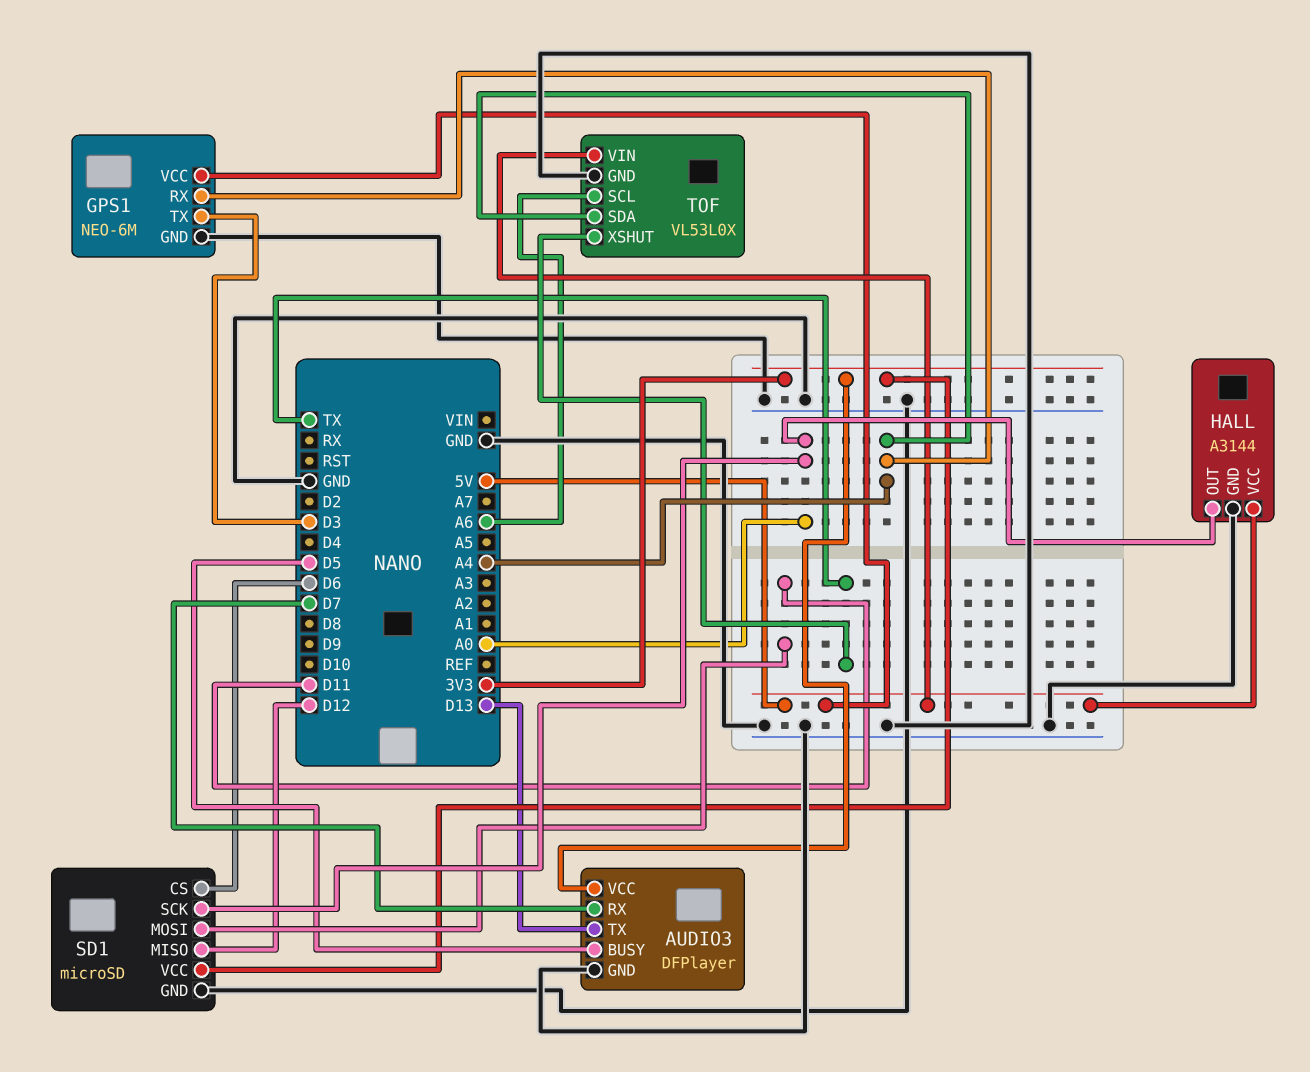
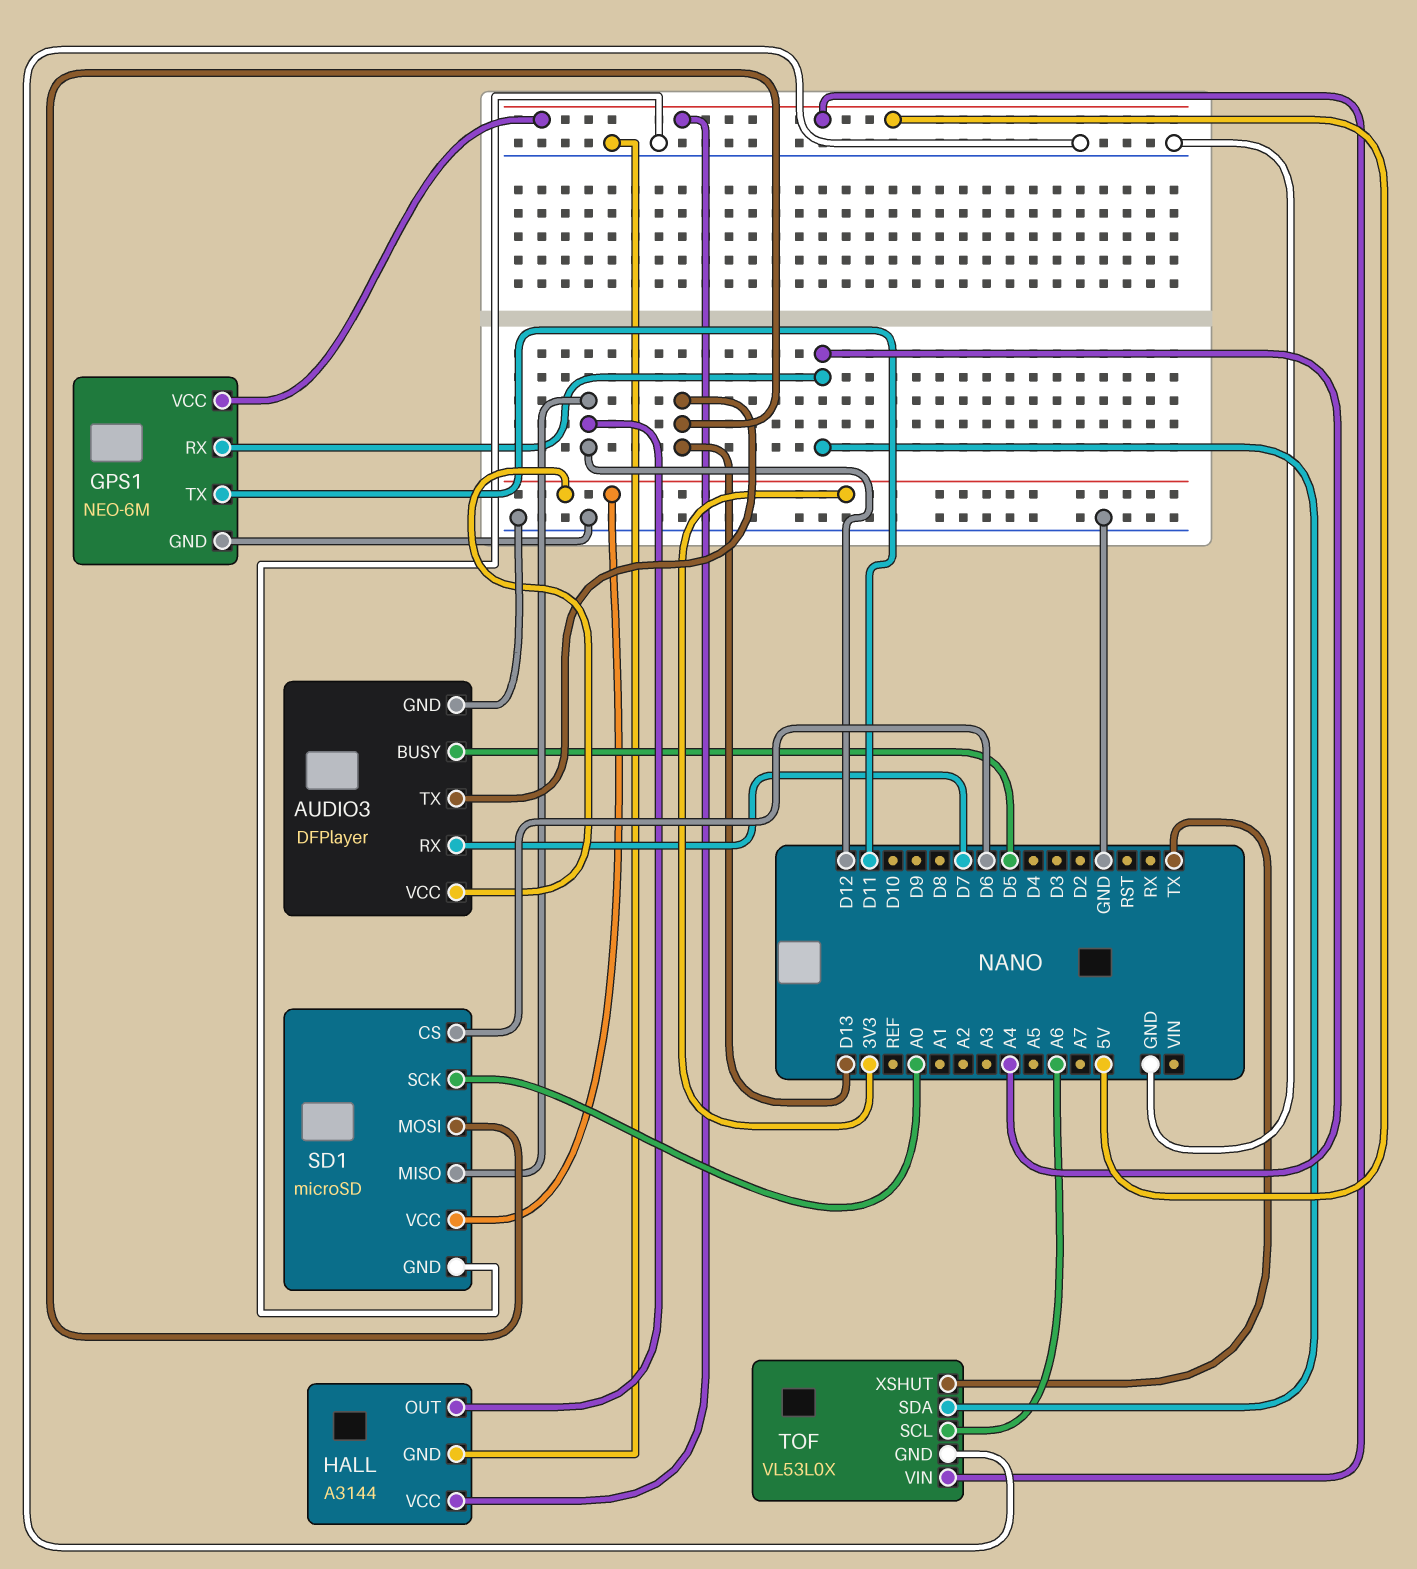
GPS1 pin TX: D3 -> D11
HALL pin OUT: A0 -> D12
SD1 pin MOSI: D11 -> D13

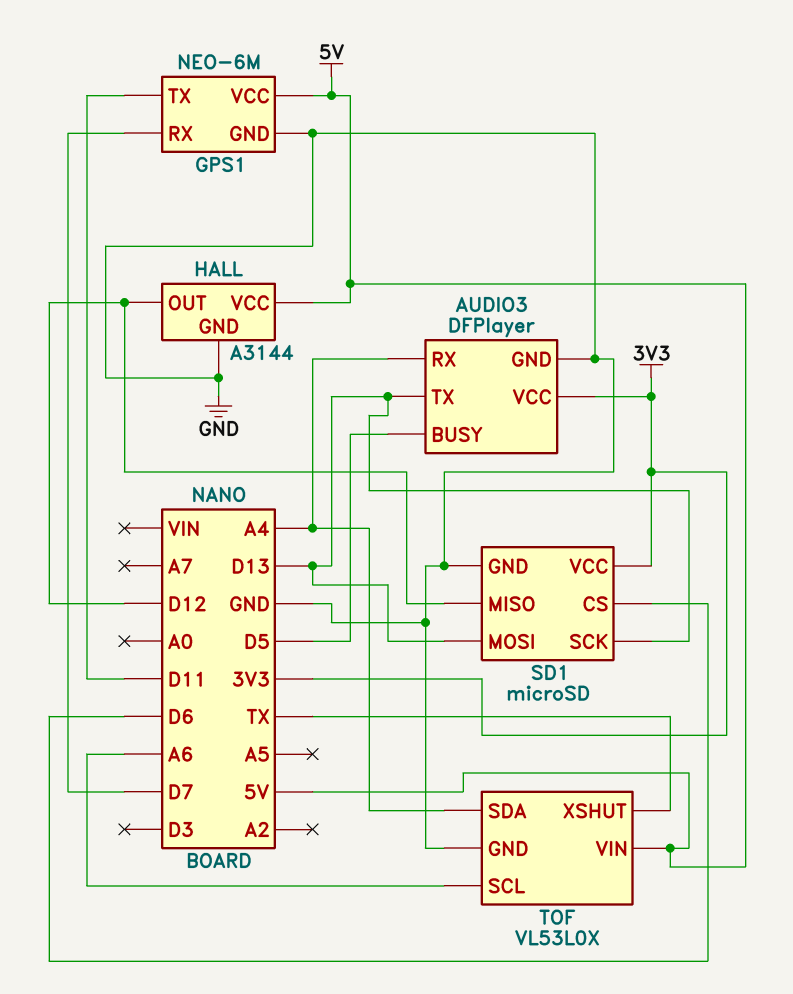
AUDIO3 pin RX: D7 -> A4
GPS1 pin RX: A4 -> D7
SD1 pin SCK: A0 -> D13

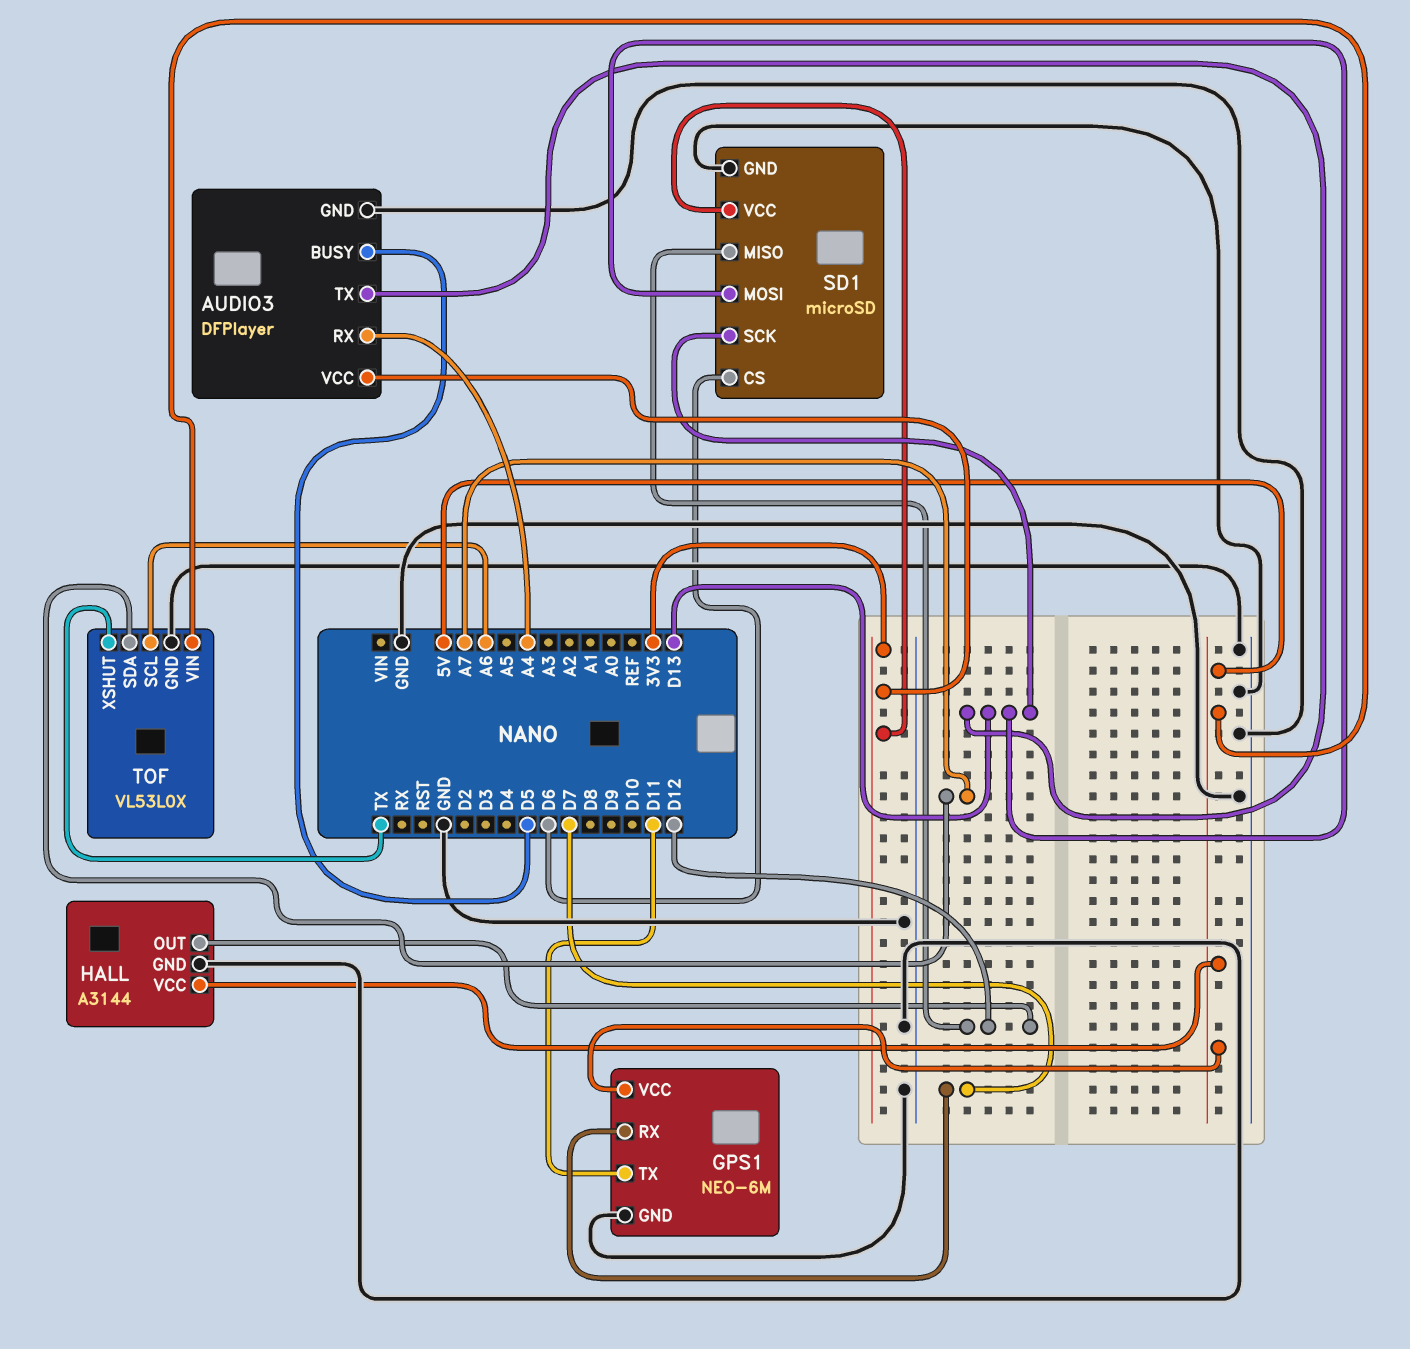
TOF pin SDA: A4 -> A7

